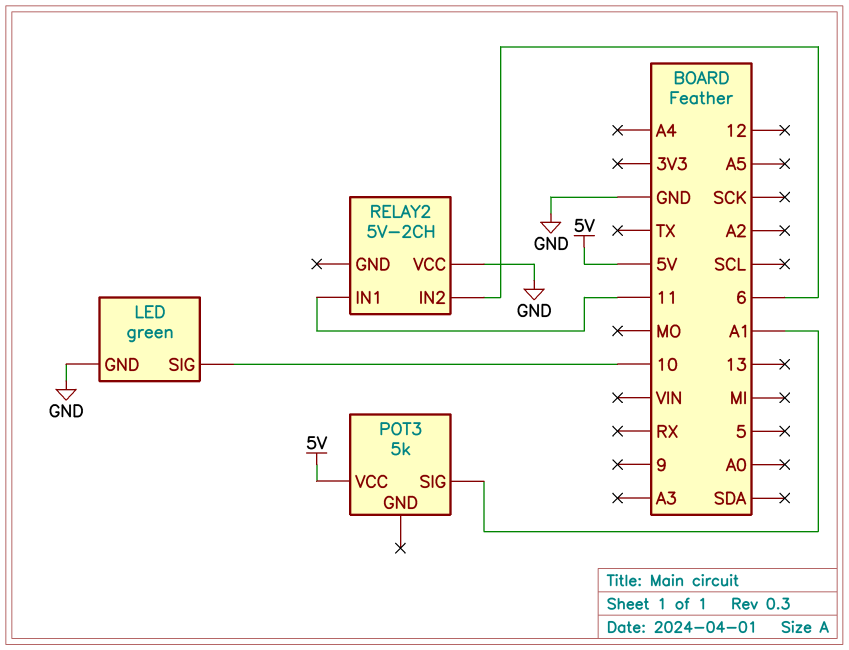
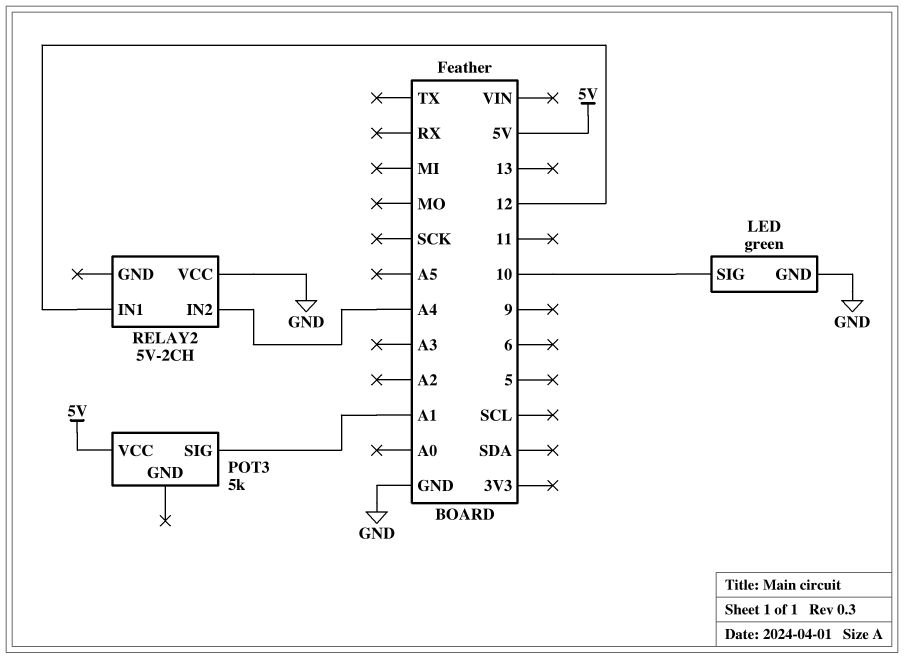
RELAY2 pin IN1: 11 -> 12
RELAY2 pin IN2: 6 -> A4

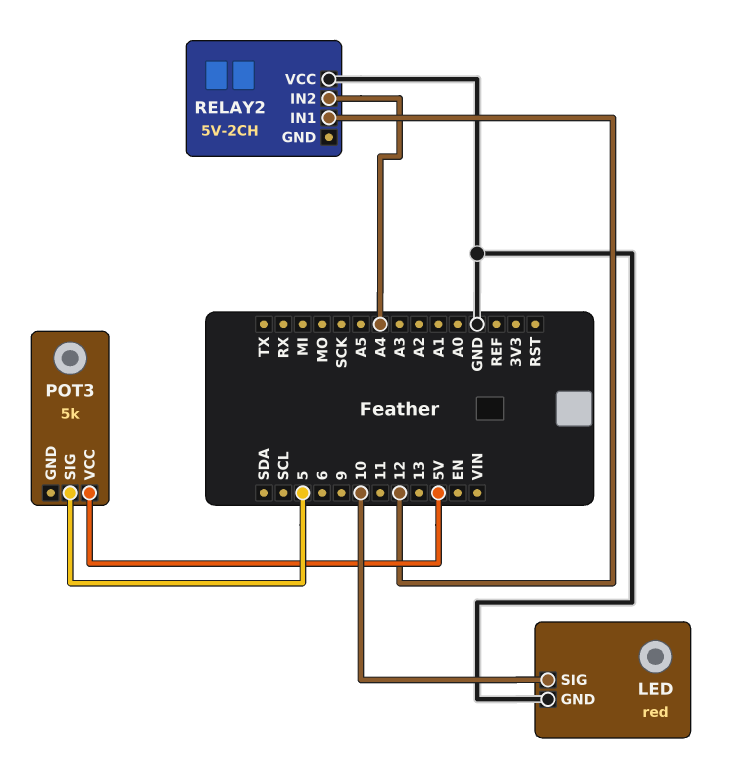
LED: green -> red
POT3 pin SIG: A1 -> 5

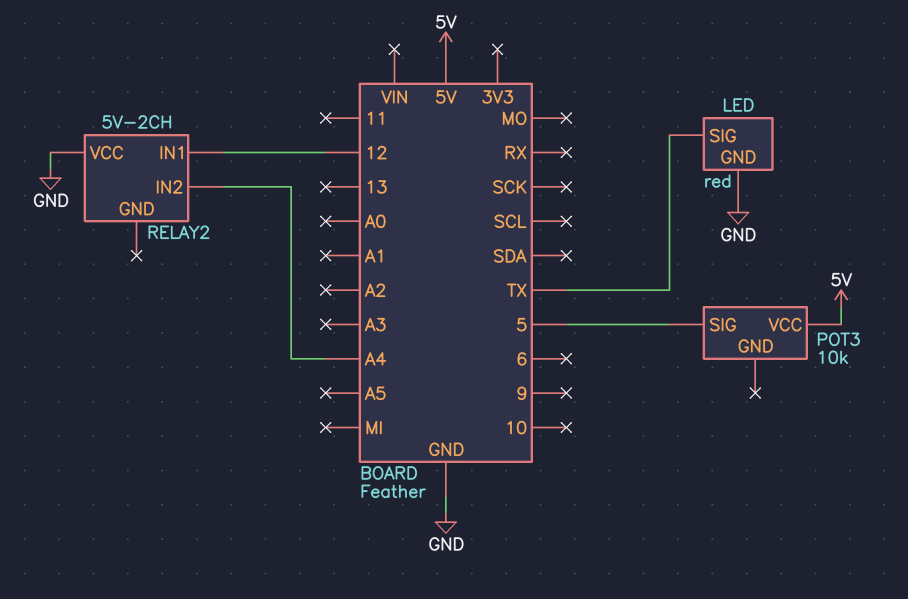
LED pin SIG: 10 -> TX
POT3: 5k -> 10k

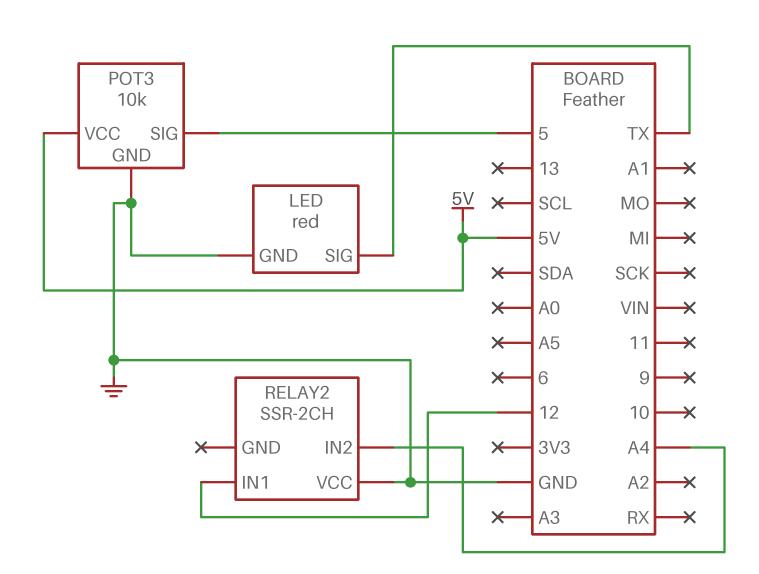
POT3 pin GND: none -> GND
RELAY2: 5V-2CH -> SSR-2CH

